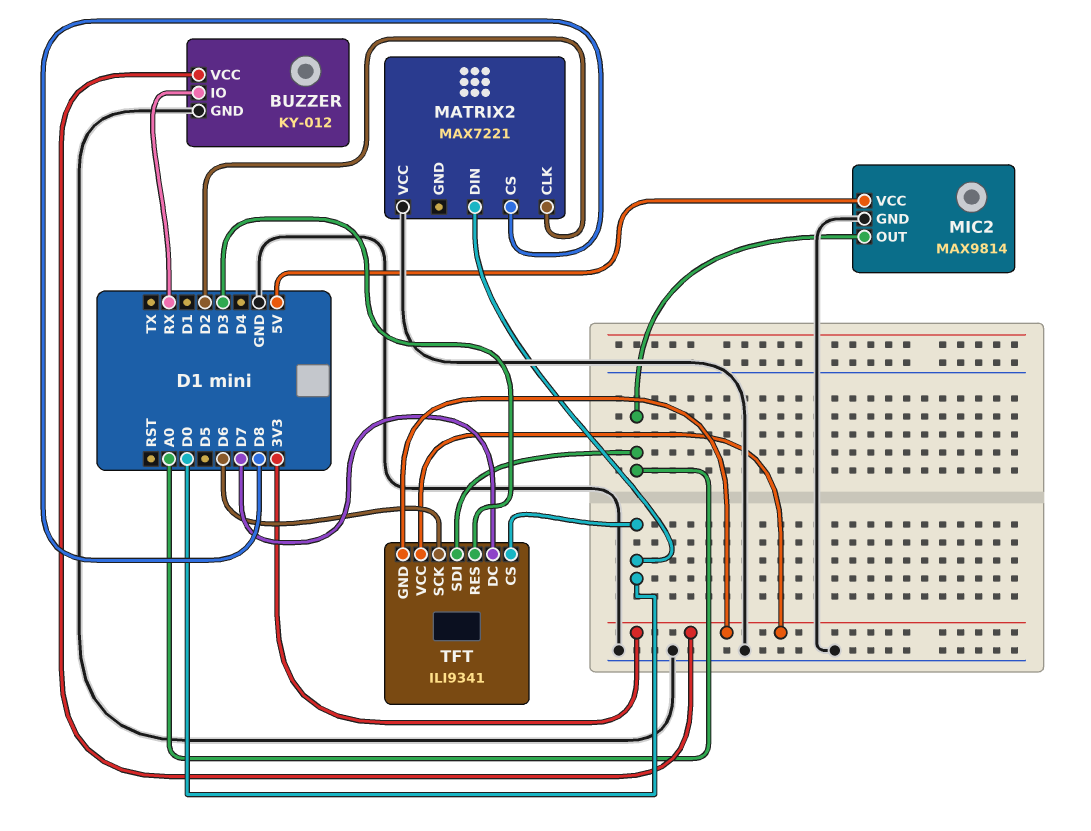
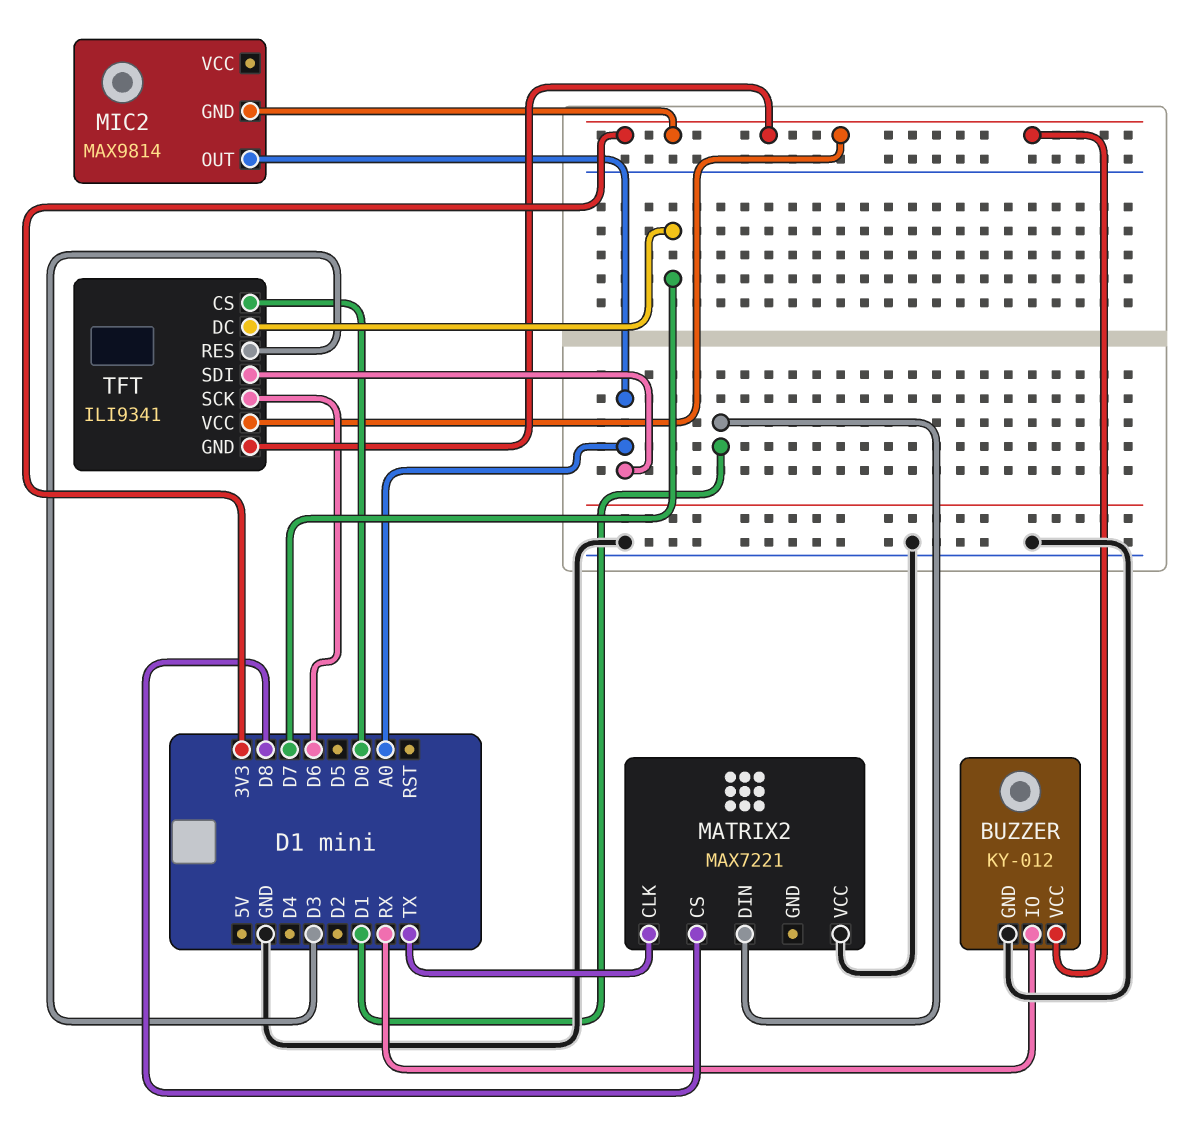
MATRIX2 pin CLK: D2 -> TX
MATRIX2 pin DIN: D0 -> D1
MIC2 pin GND: GND -> 3V3
MIC2 pin VCC: 5V -> none

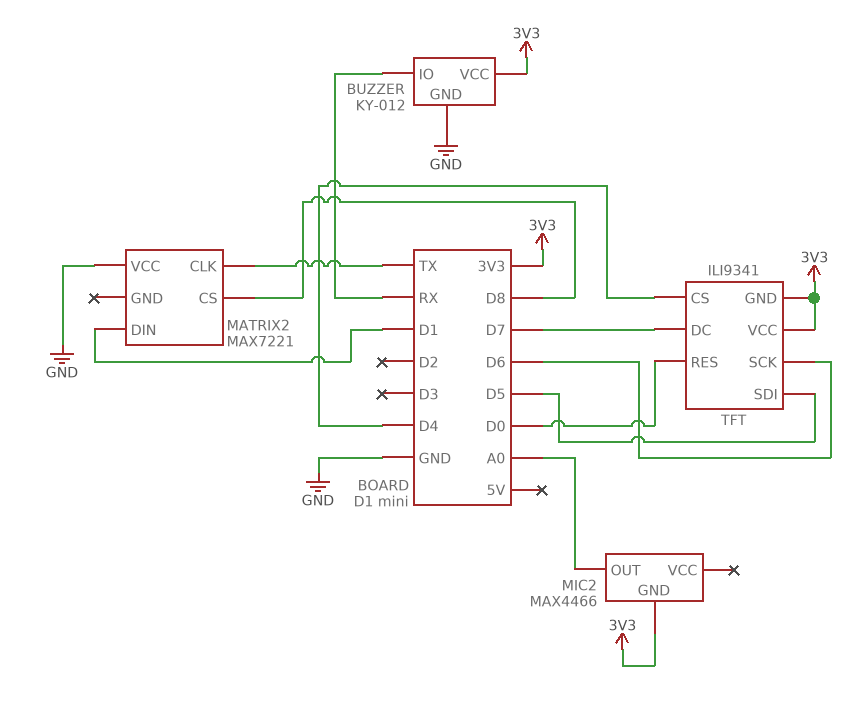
MIC2: MAX9814 -> MAX4466
TFT pin CS: D0 -> D4
TFT pin RES: D3 -> D0
TFT pin SDI: A0 -> D5

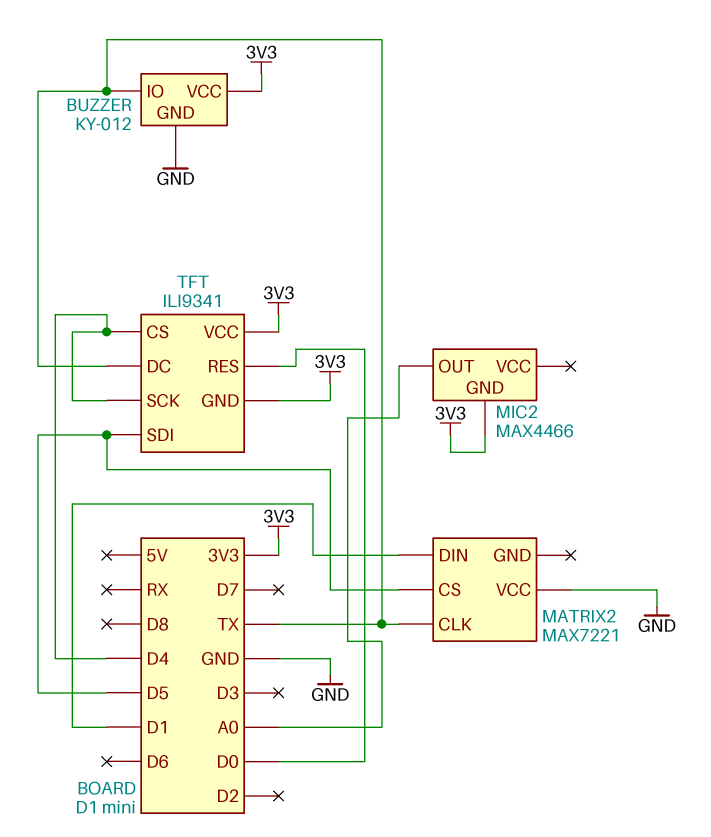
BUZZER pin IO: RX -> TX
MATRIX2 pin CS: D8 -> D5
TFT pin DC: D7 -> TX
TFT pin SCK: D6 -> D4

